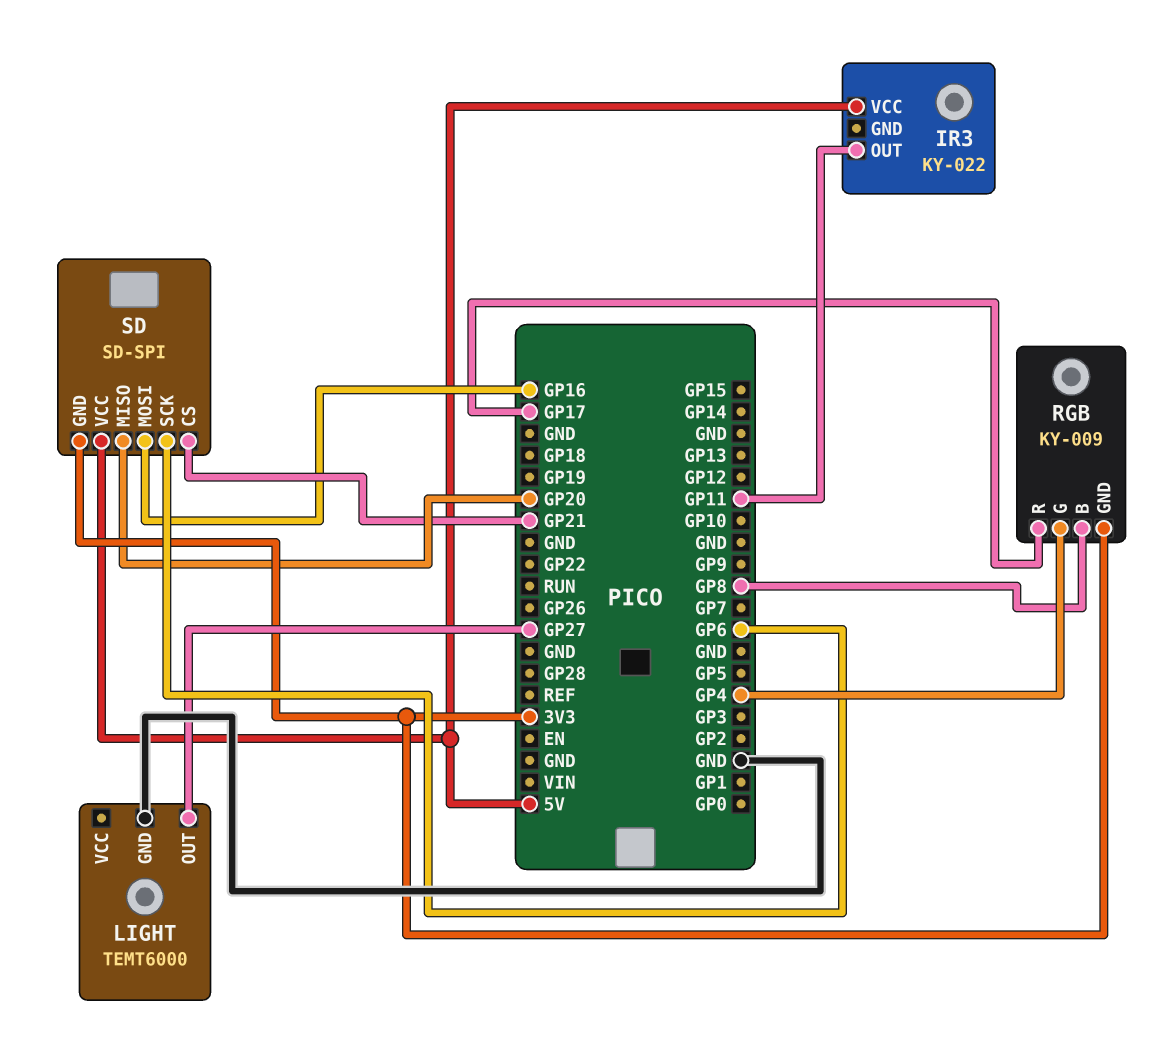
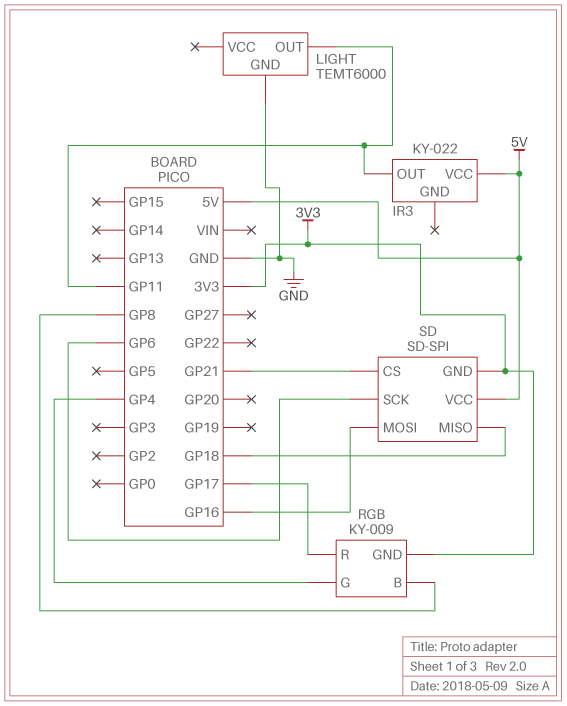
LIGHT pin OUT: GP27 -> GP11
SD pin MISO: GP20 -> GP18

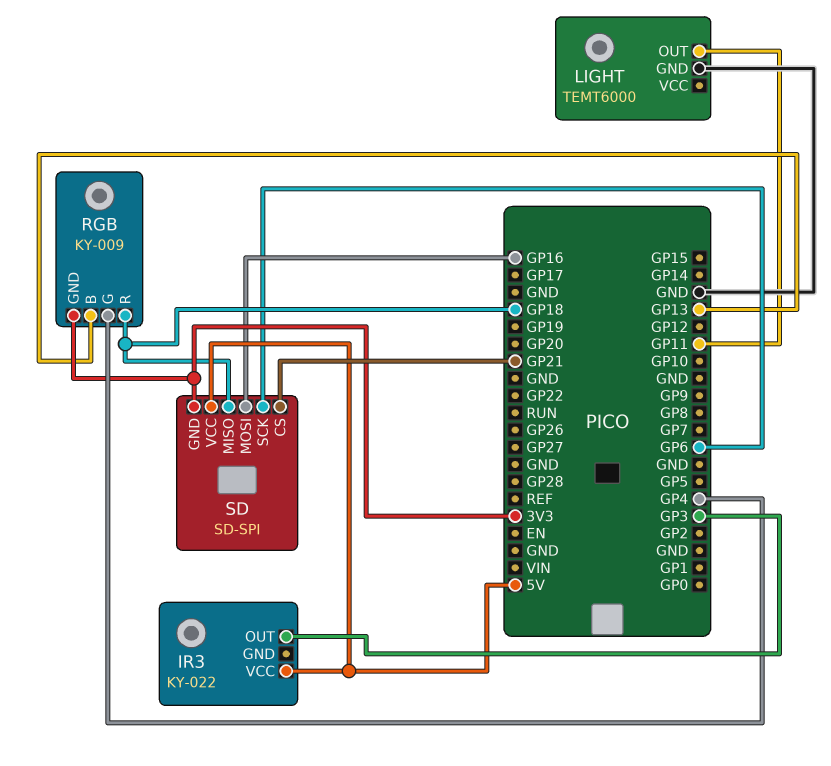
IR3 pin OUT: GP11 -> GP3
RGB pin B: GP8 -> GP13
RGB pin R: GP17 -> GP18

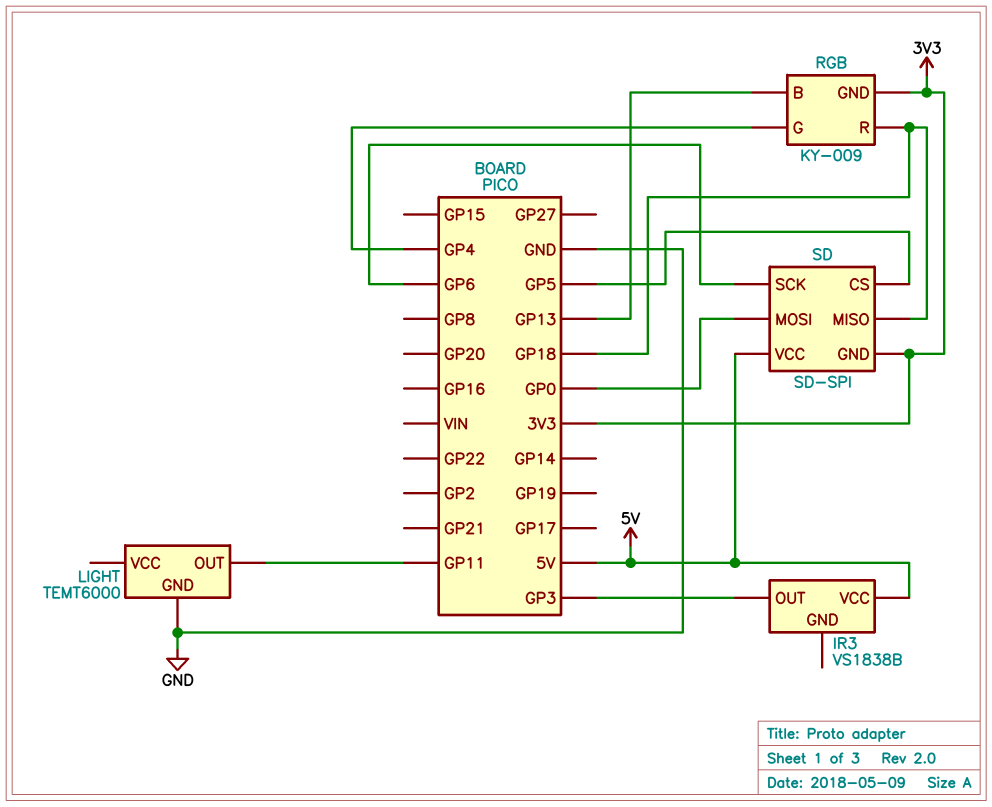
IR3: KY-022 -> VS1838B
SD pin CS: GP21 -> GP5
SD pin MOSI: GP16 -> GP0

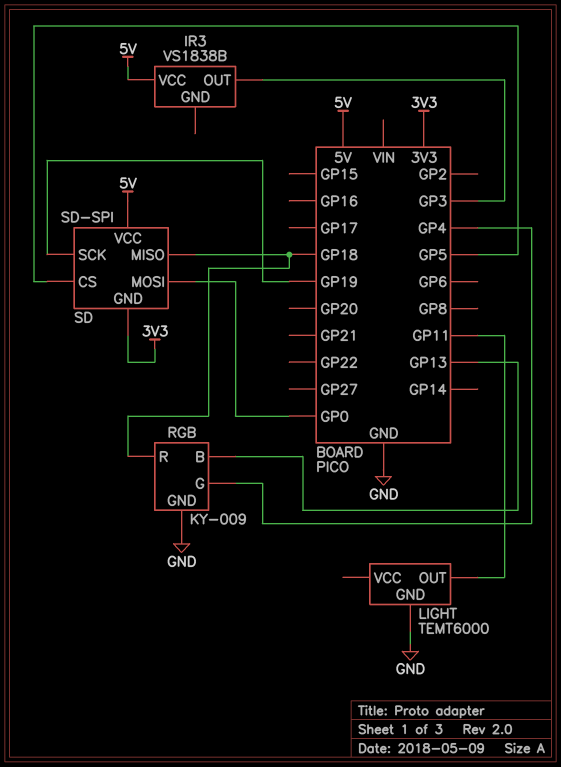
RGB pin GND: 3V3 -> GND
SD pin SCK: GP6 -> GP19

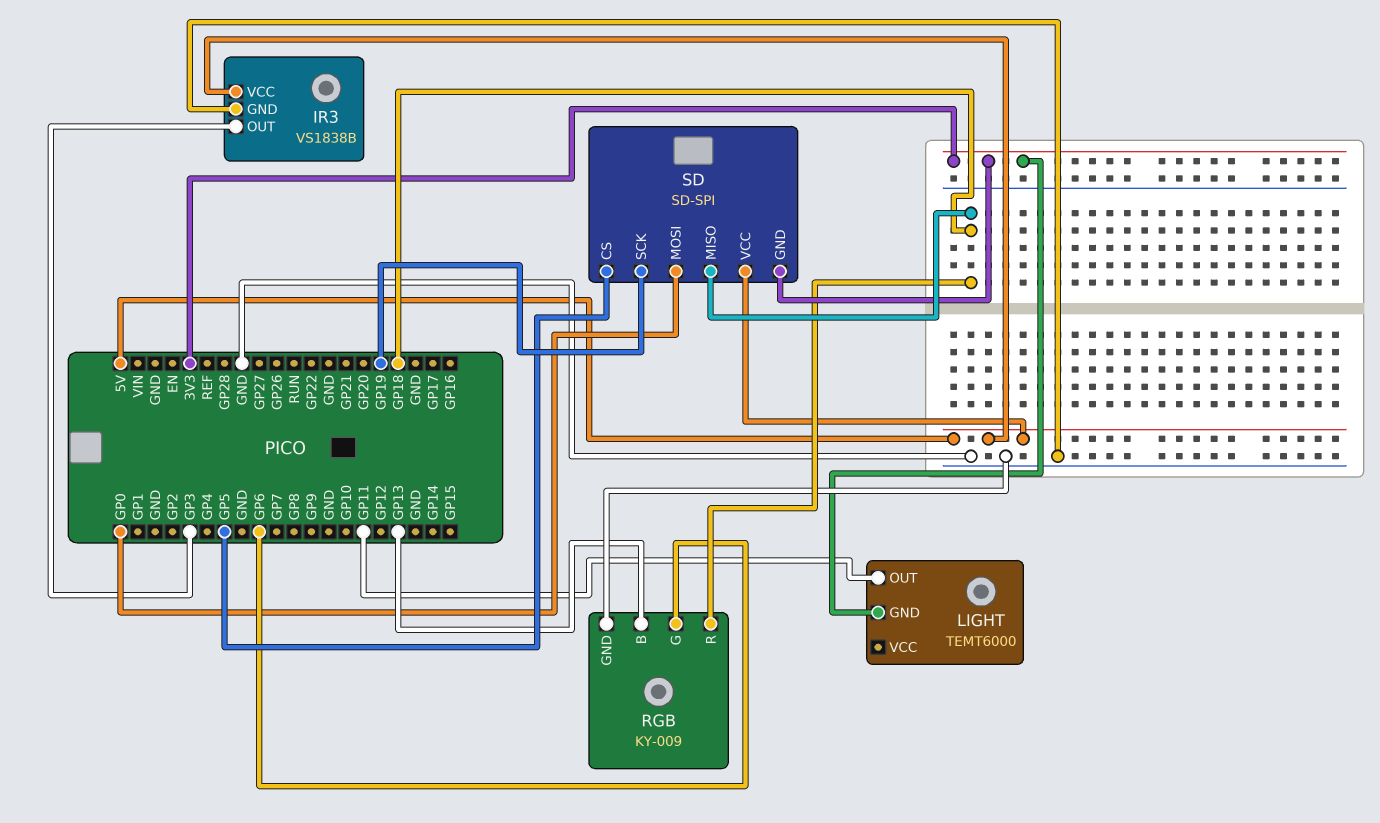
IR3 pin GND: none -> GND
LIGHT pin GND: GND -> 3V3
RGB pin G: GP4 -> GP6

